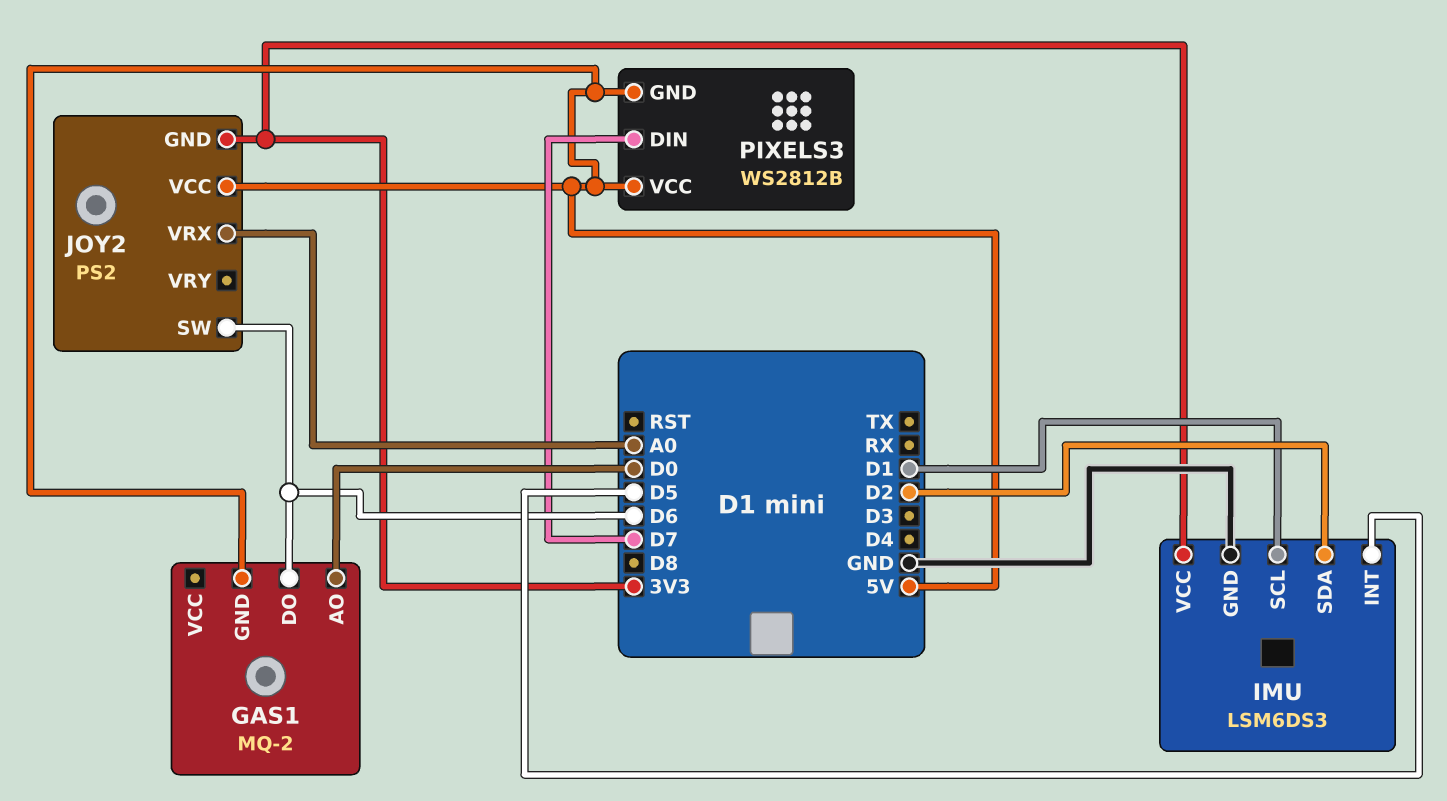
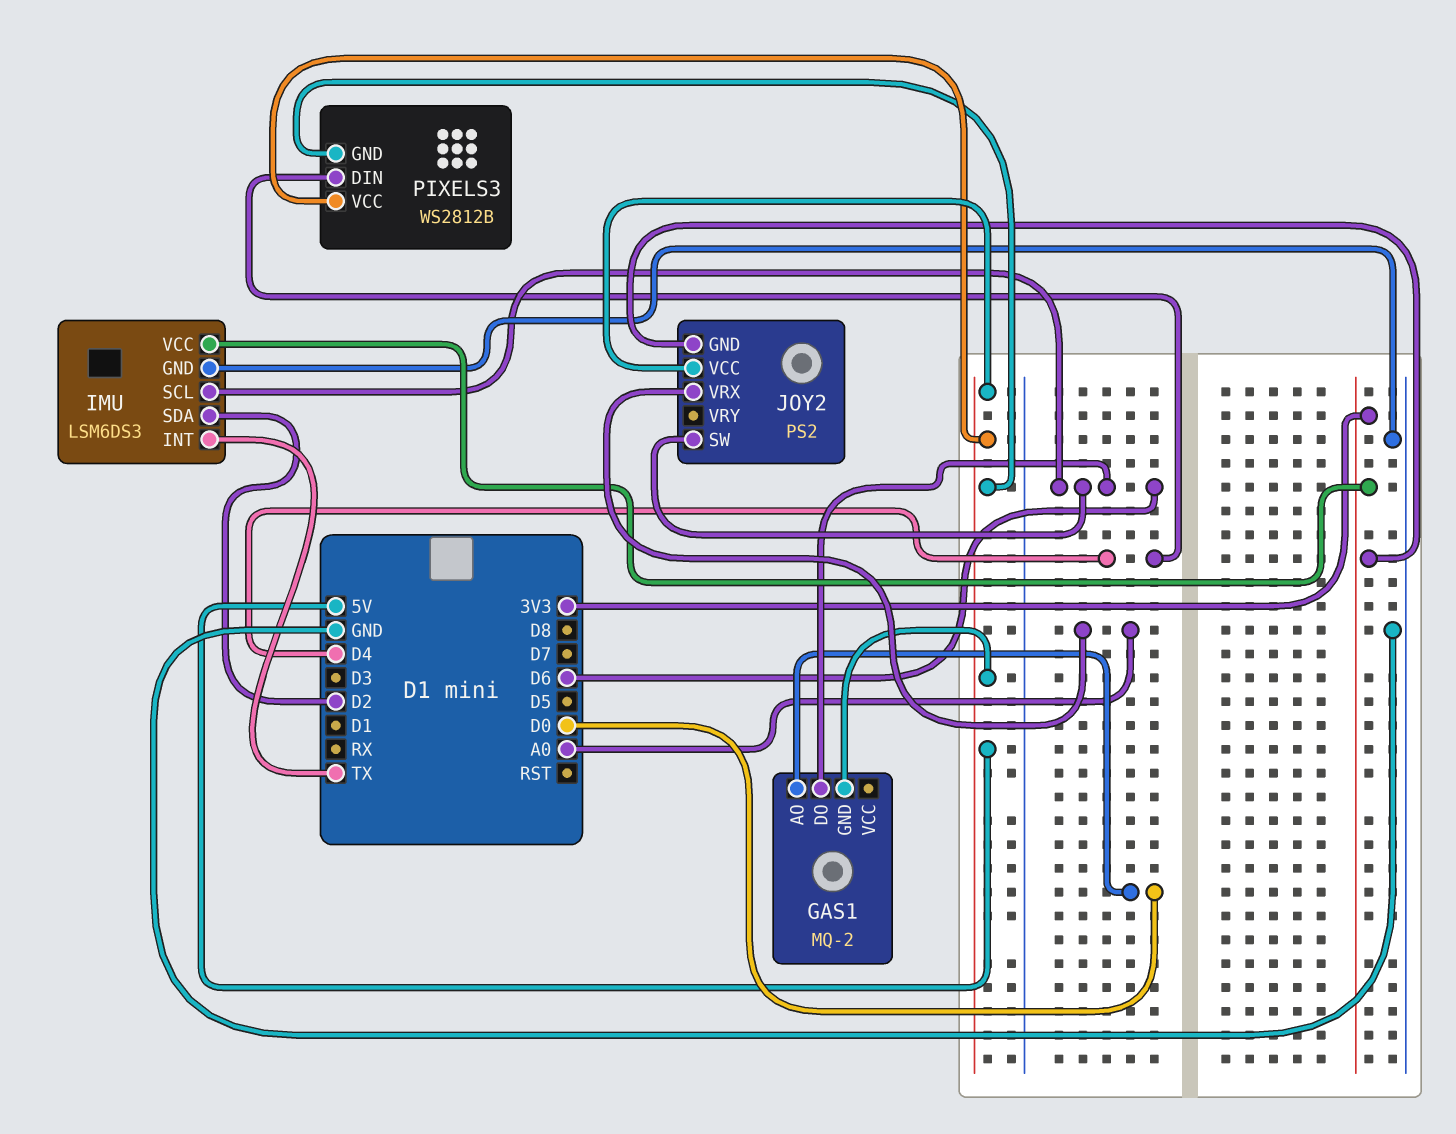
IMU pin INT: D5 -> TX
IMU pin SCL: D1 -> D6
PIXELS3 pin DIN: D7 -> D4

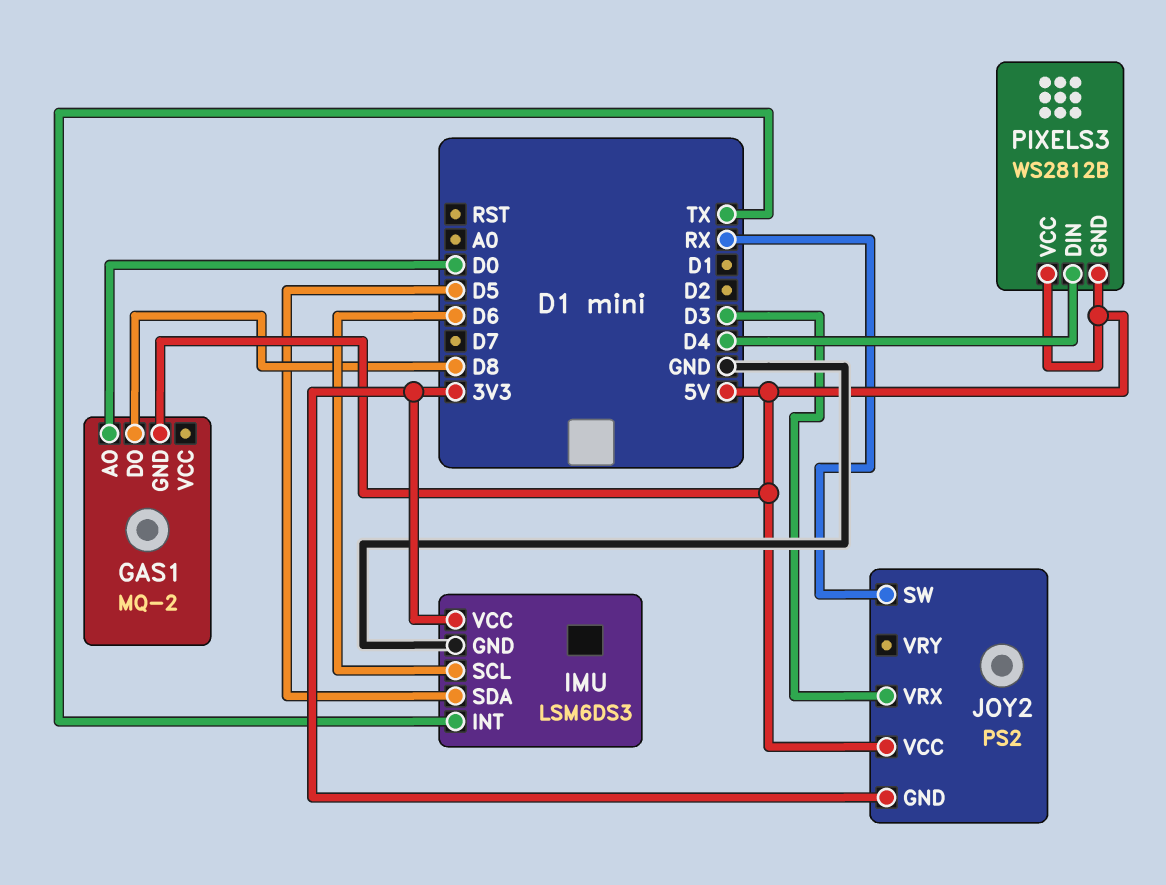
GAS1 pin DO: D6 -> D8
IMU pin SDA: D2 -> D5
JOY2 pin SW: D6 -> RX
JOY2 pin VRX: A0 -> D3

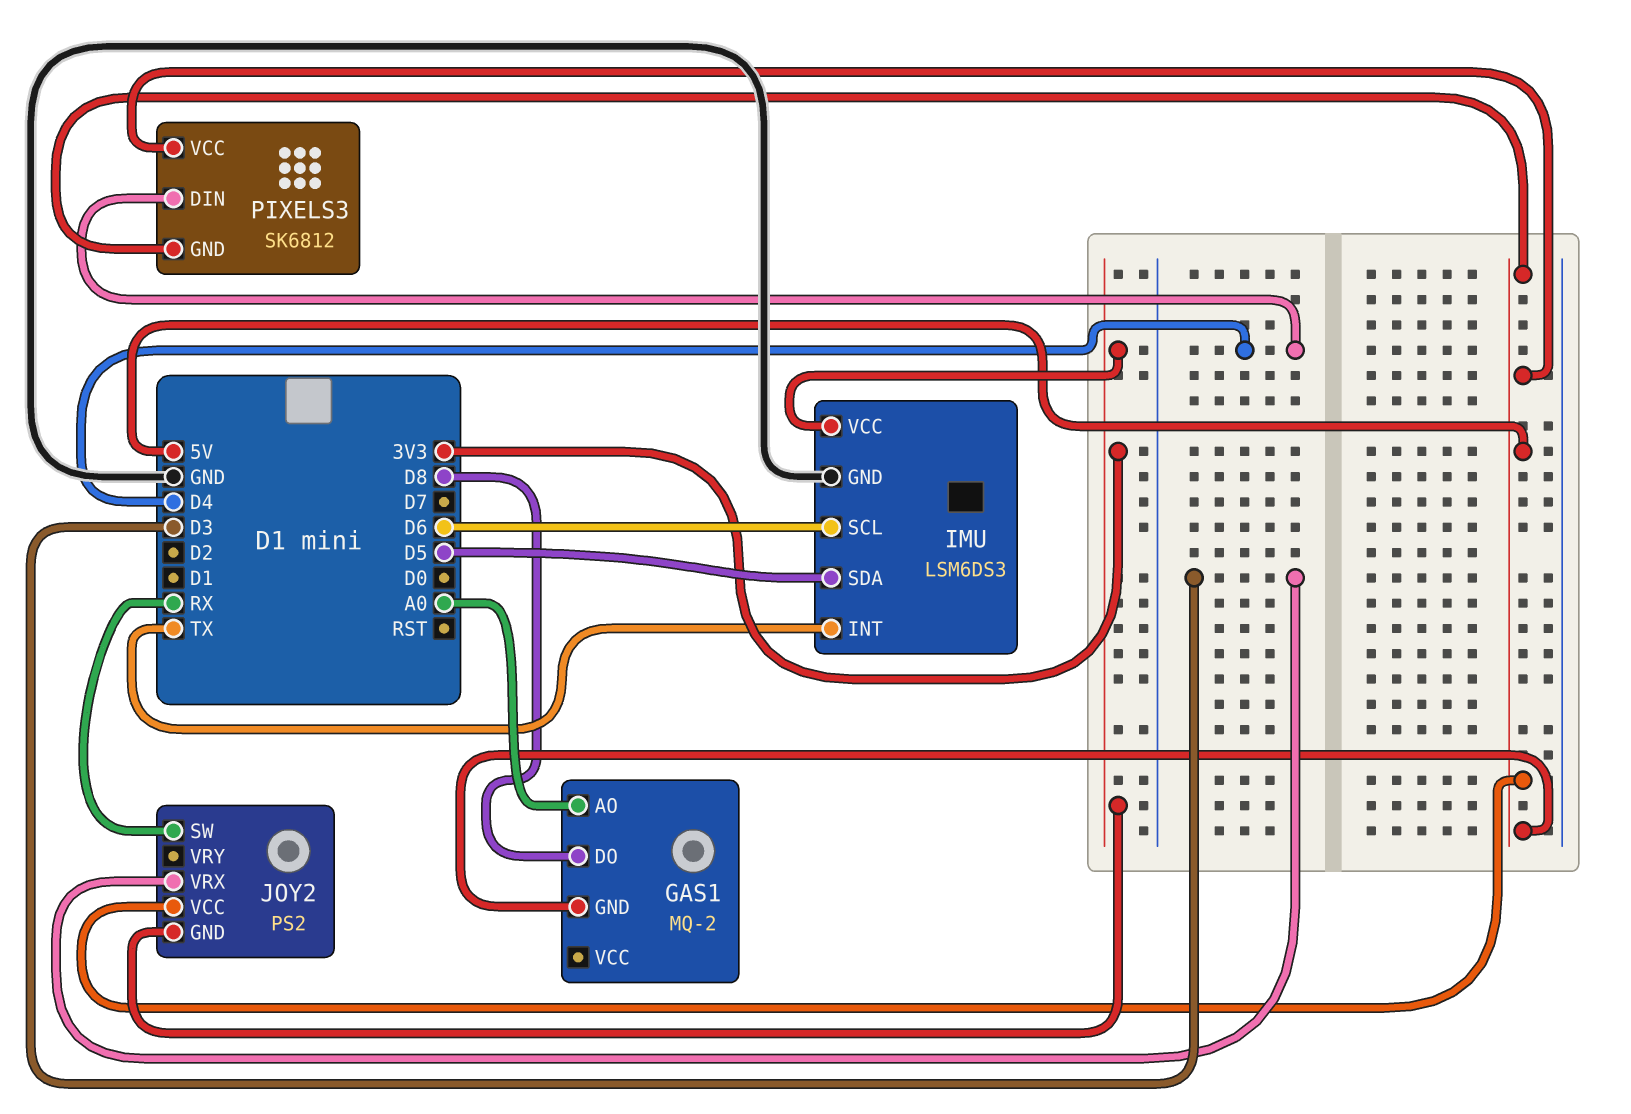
GAS1 pin AO: D0 -> A0
PIXELS3: WS2812B -> SK6812

